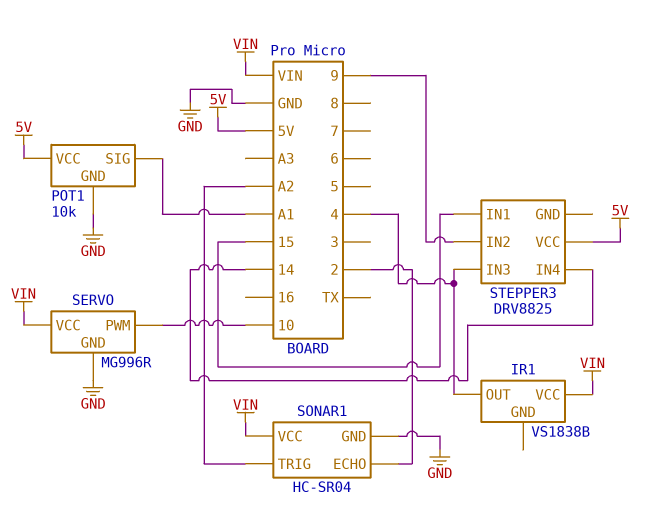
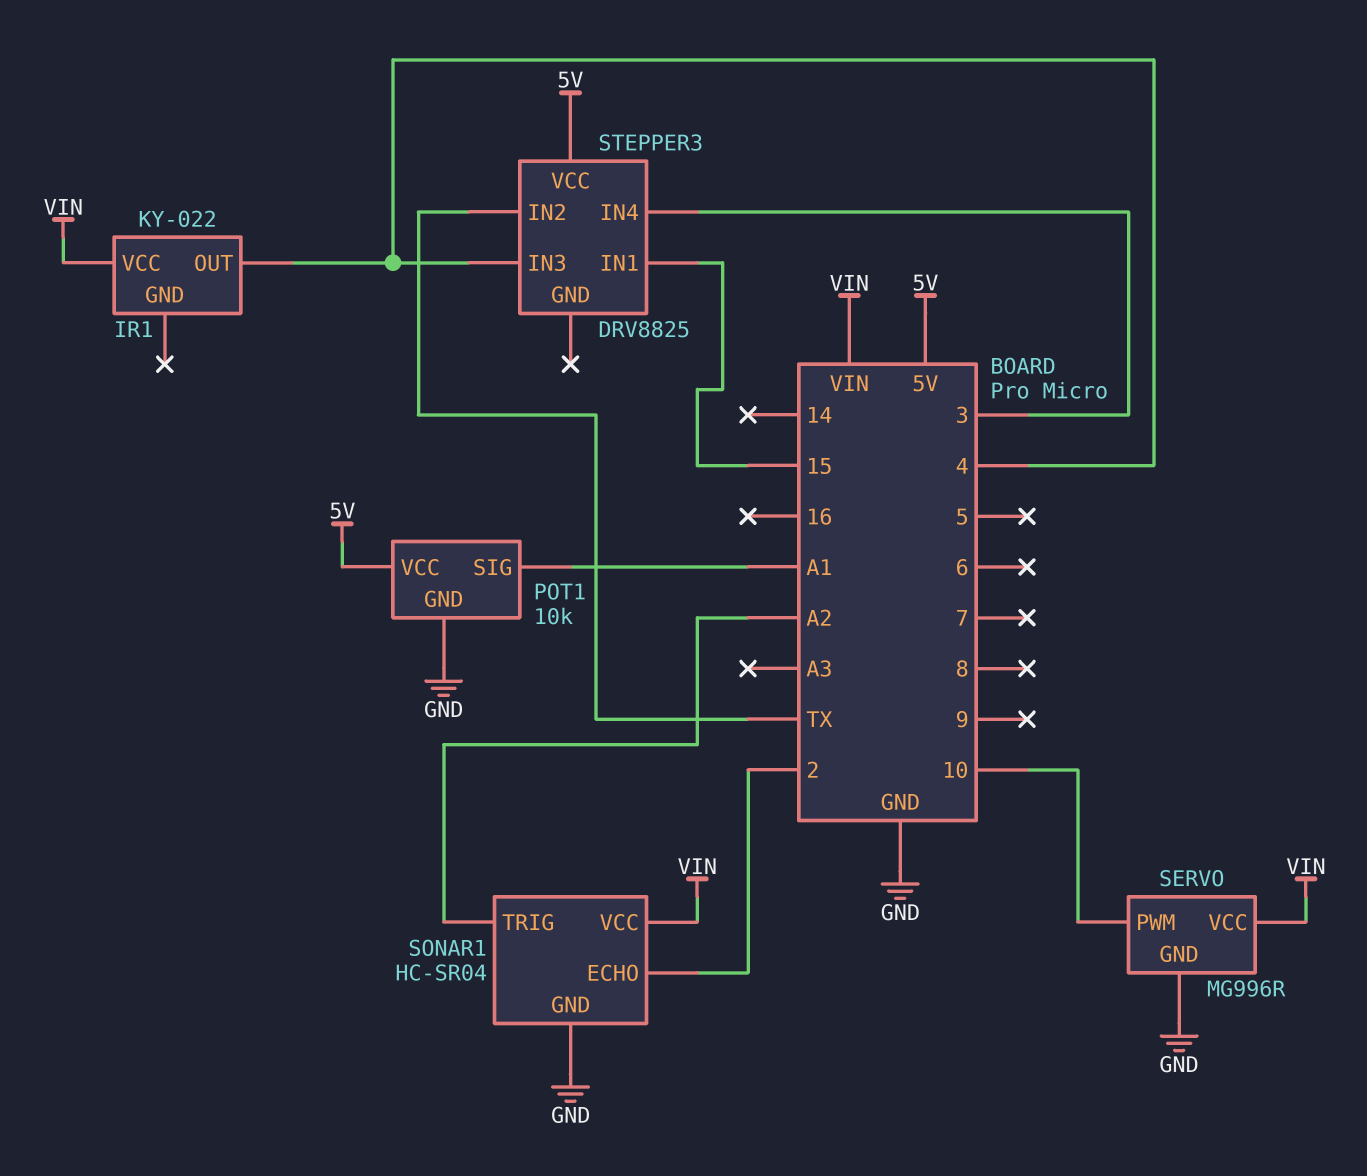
IR1: VS1838B -> KY-022
STEPPER3 pin IN2: 9 -> TX
STEPPER3 pin IN4: 14 -> 3

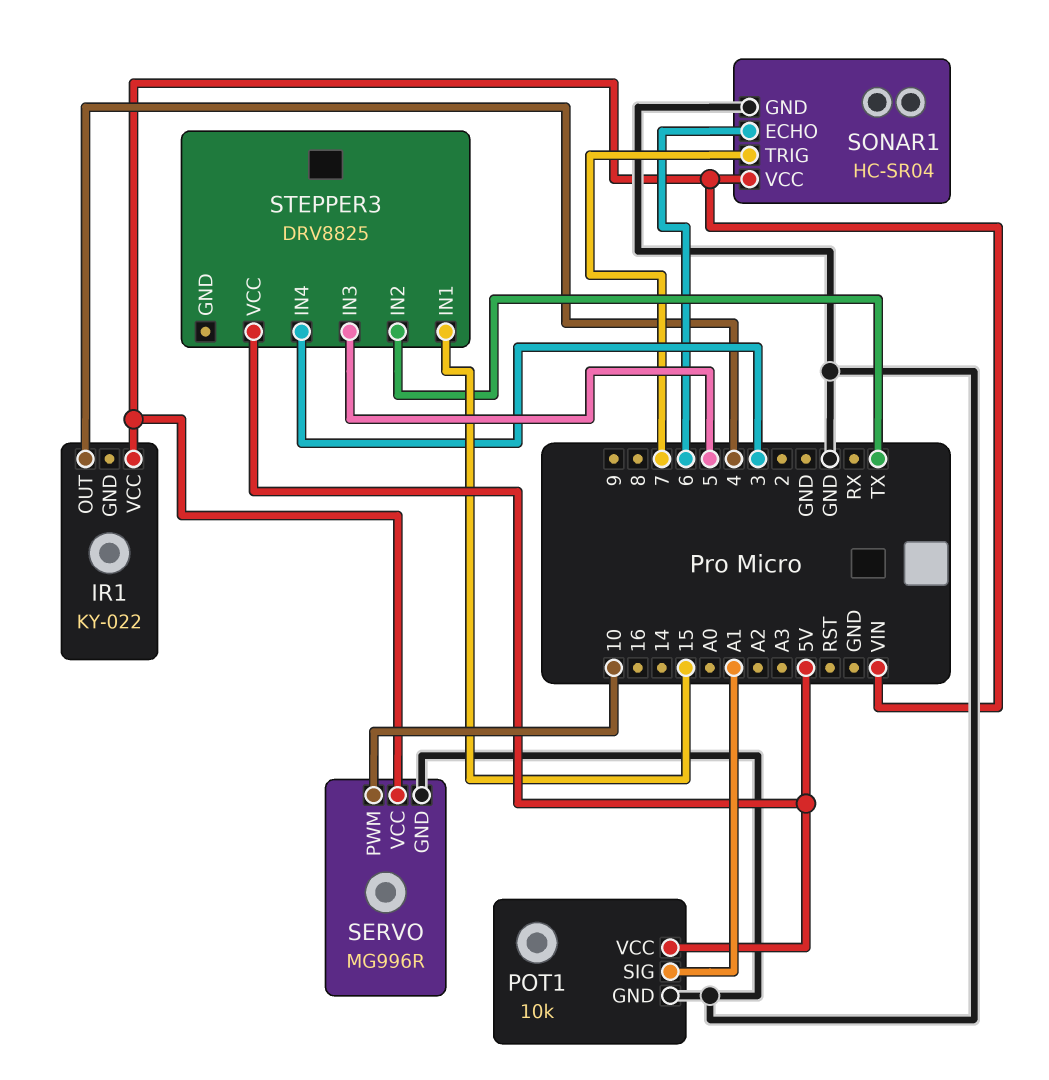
SONAR1 pin ECHO: 2 -> 6
SONAR1 pin TRIG: A2 -> 7
STEPPER3 pin IN3: 4 -> 5

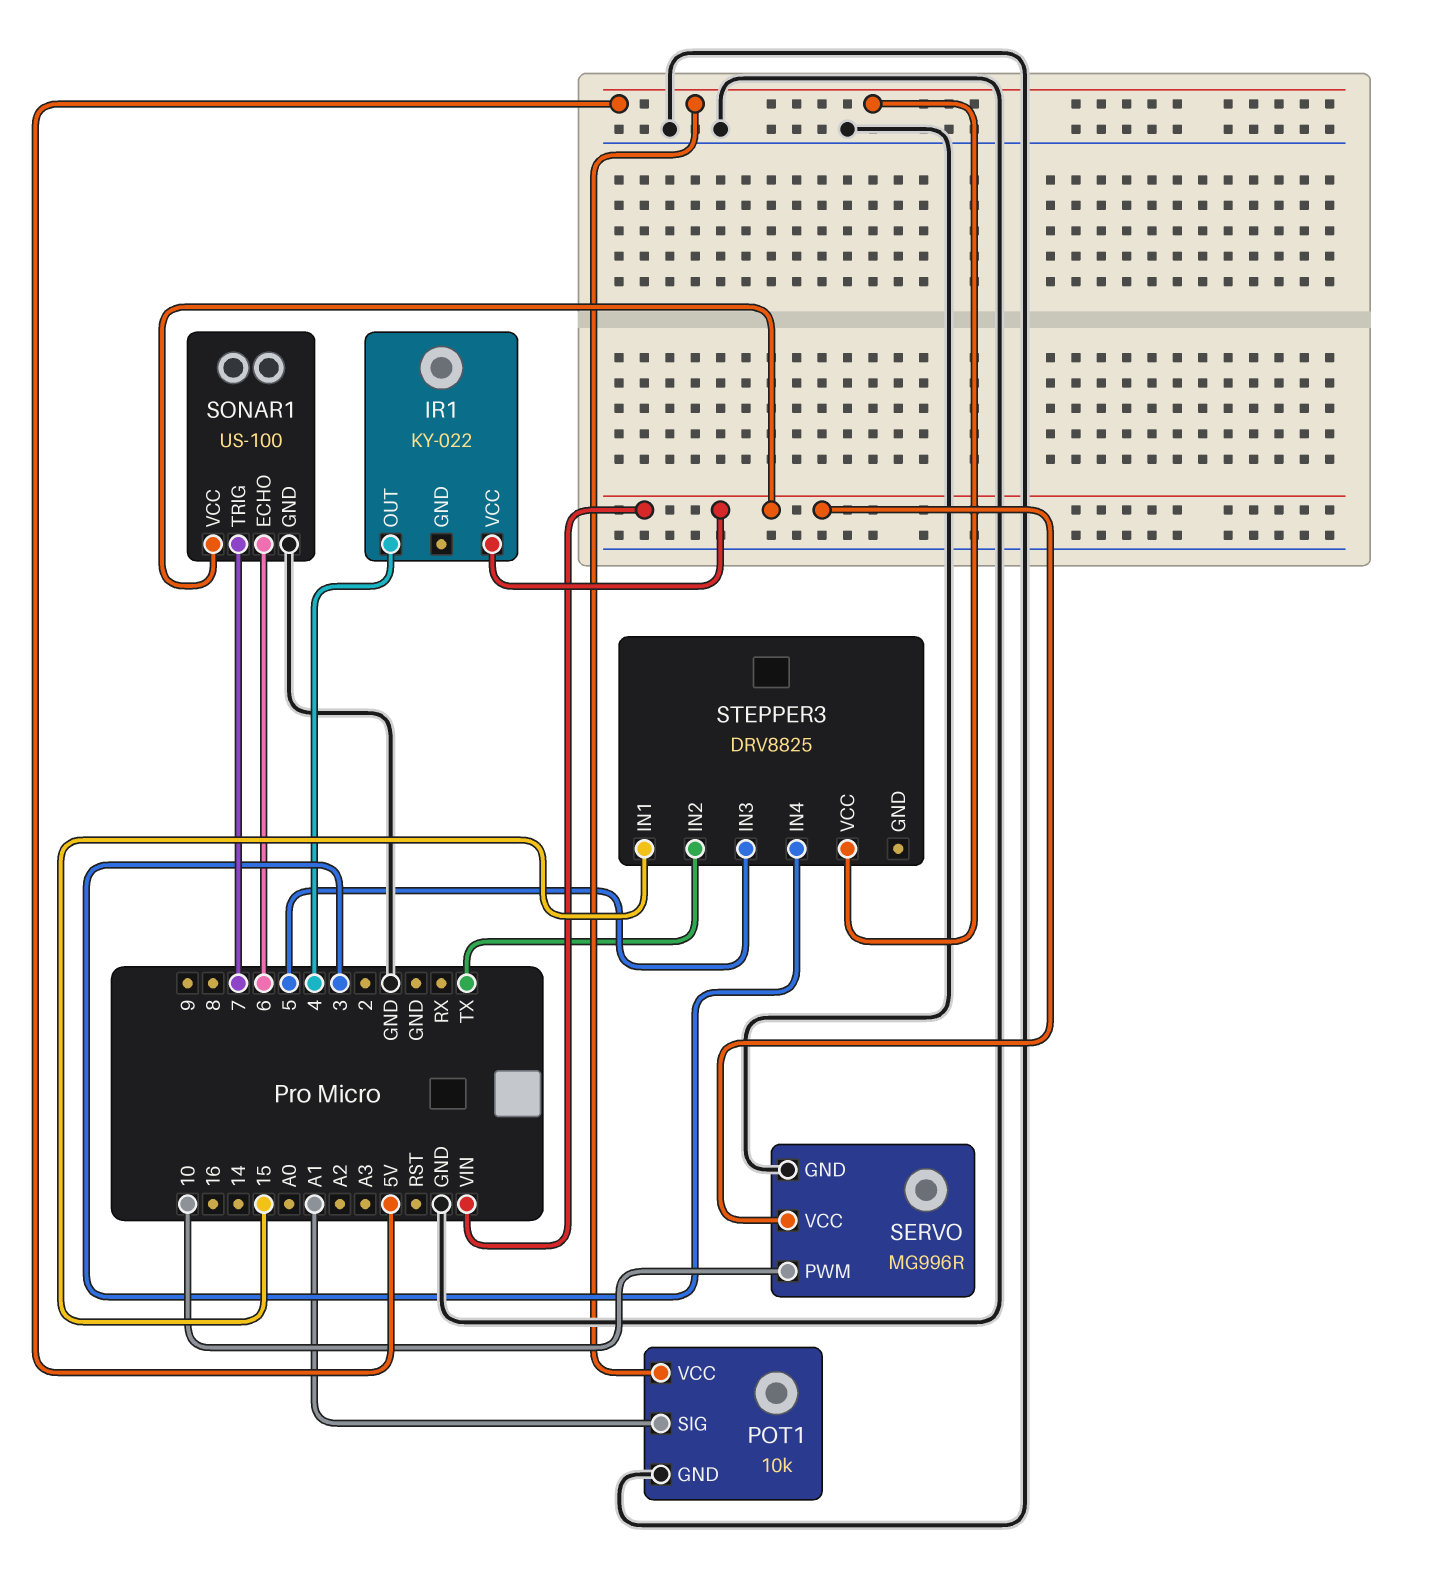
SONAR1: HC-SR04 -> US-100

